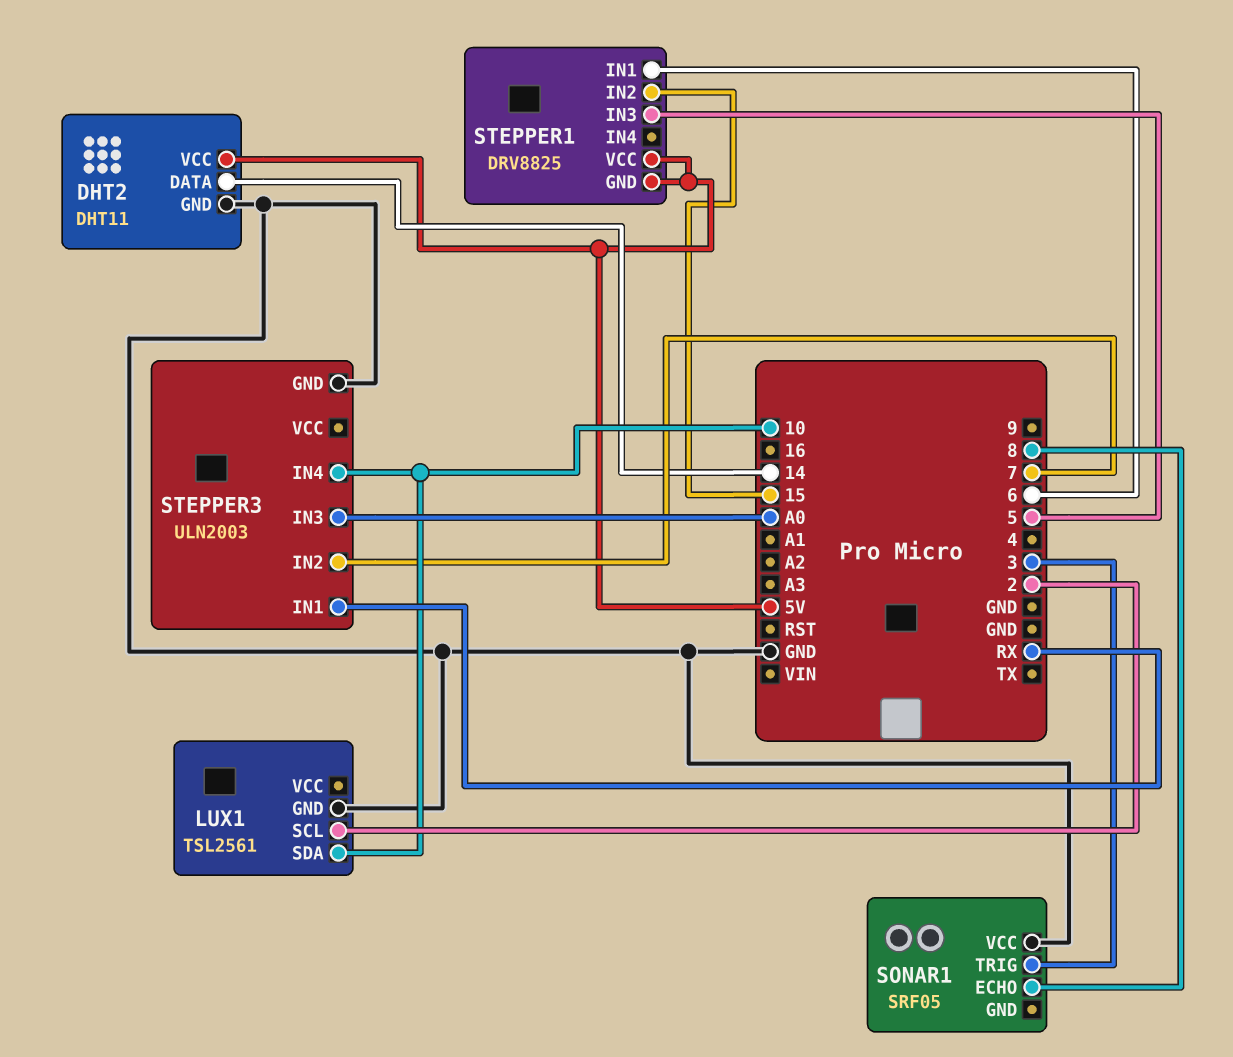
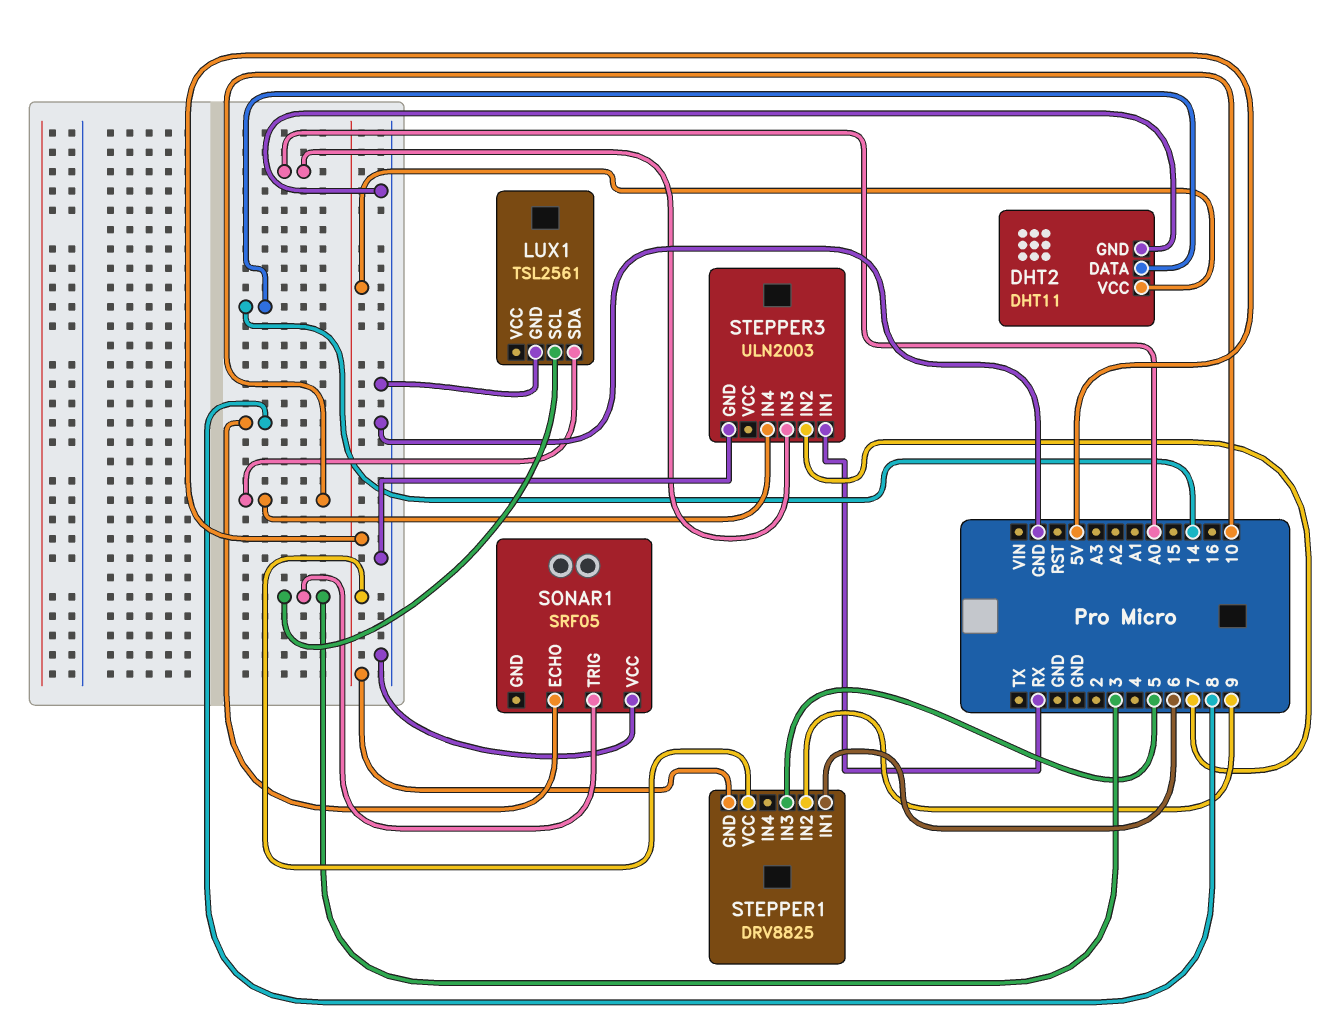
LUX1 pin SCL: 2 -> 3
STEPPER1 pin IN2: 15 -> 9

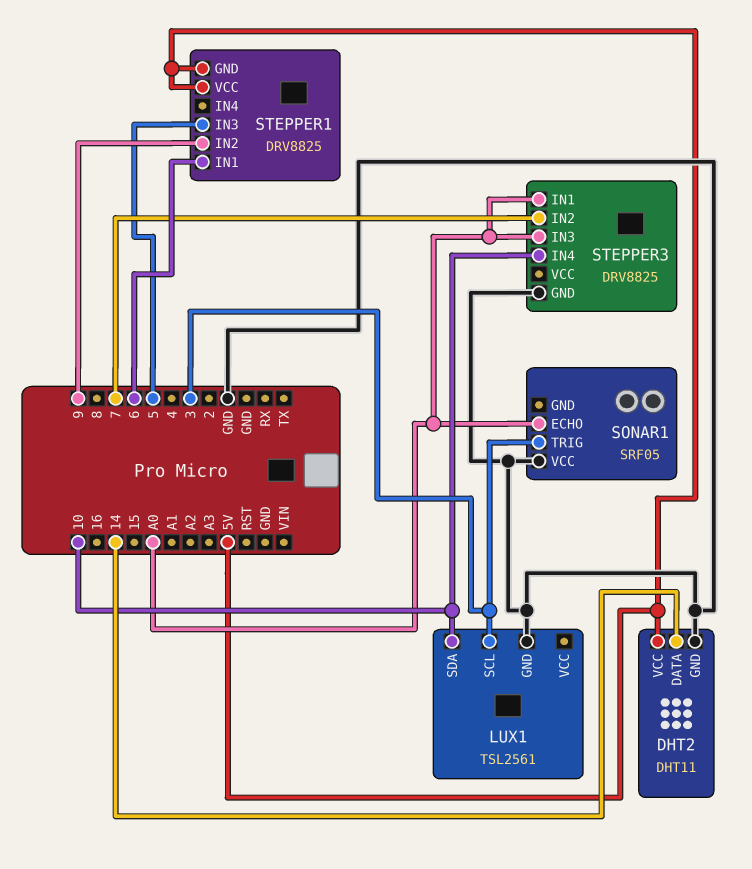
SONAR1 pin ECHO: 8 -> A0
STEPPER3: ULN2003 -> DRV8825
STEPPER3 pin IN1: RX -> A0

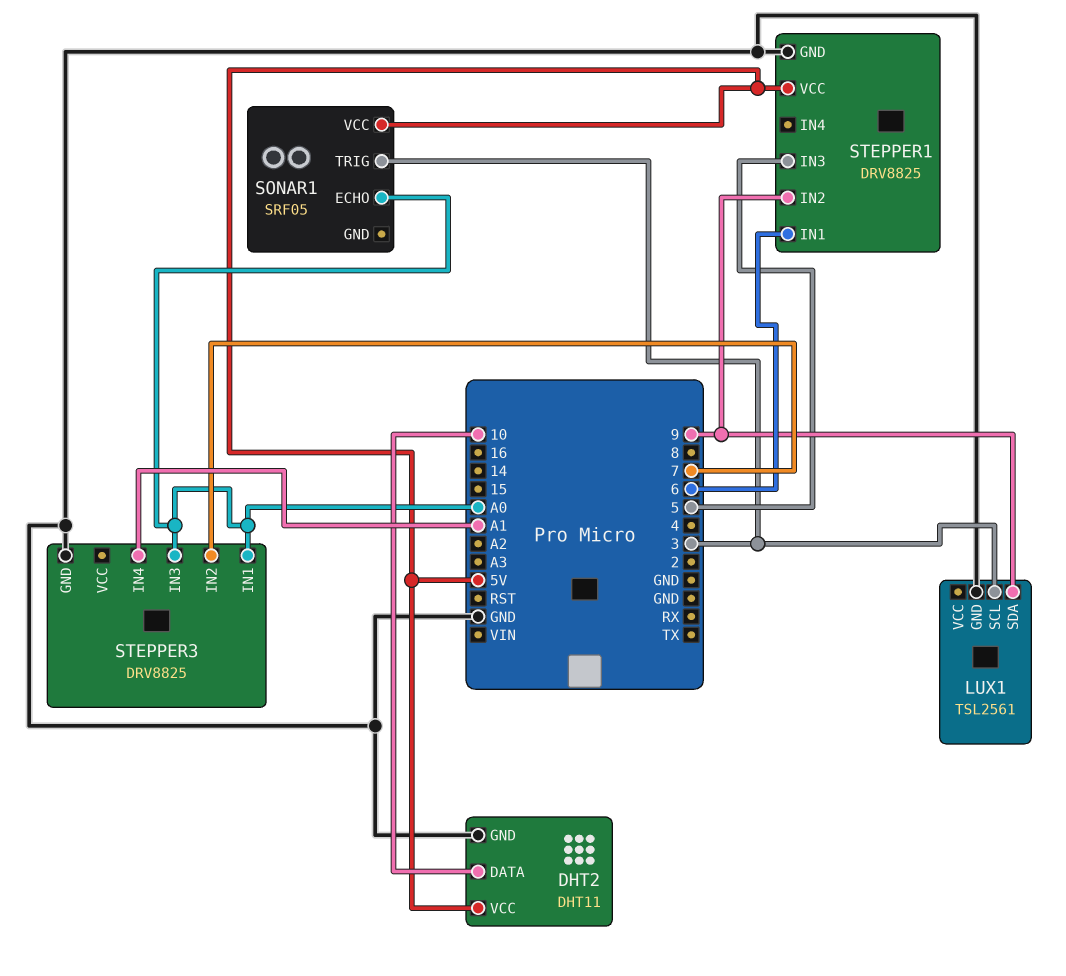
DHT2 pin DATA: 14 -> 10
LUX1 pin SDA: 10 -> 9
SONAR1 pin VCC: GND -> 5V
STEPPER1 pin GND: 5V -> GND
STEPPER3 pin IN4: 10 -> A1

